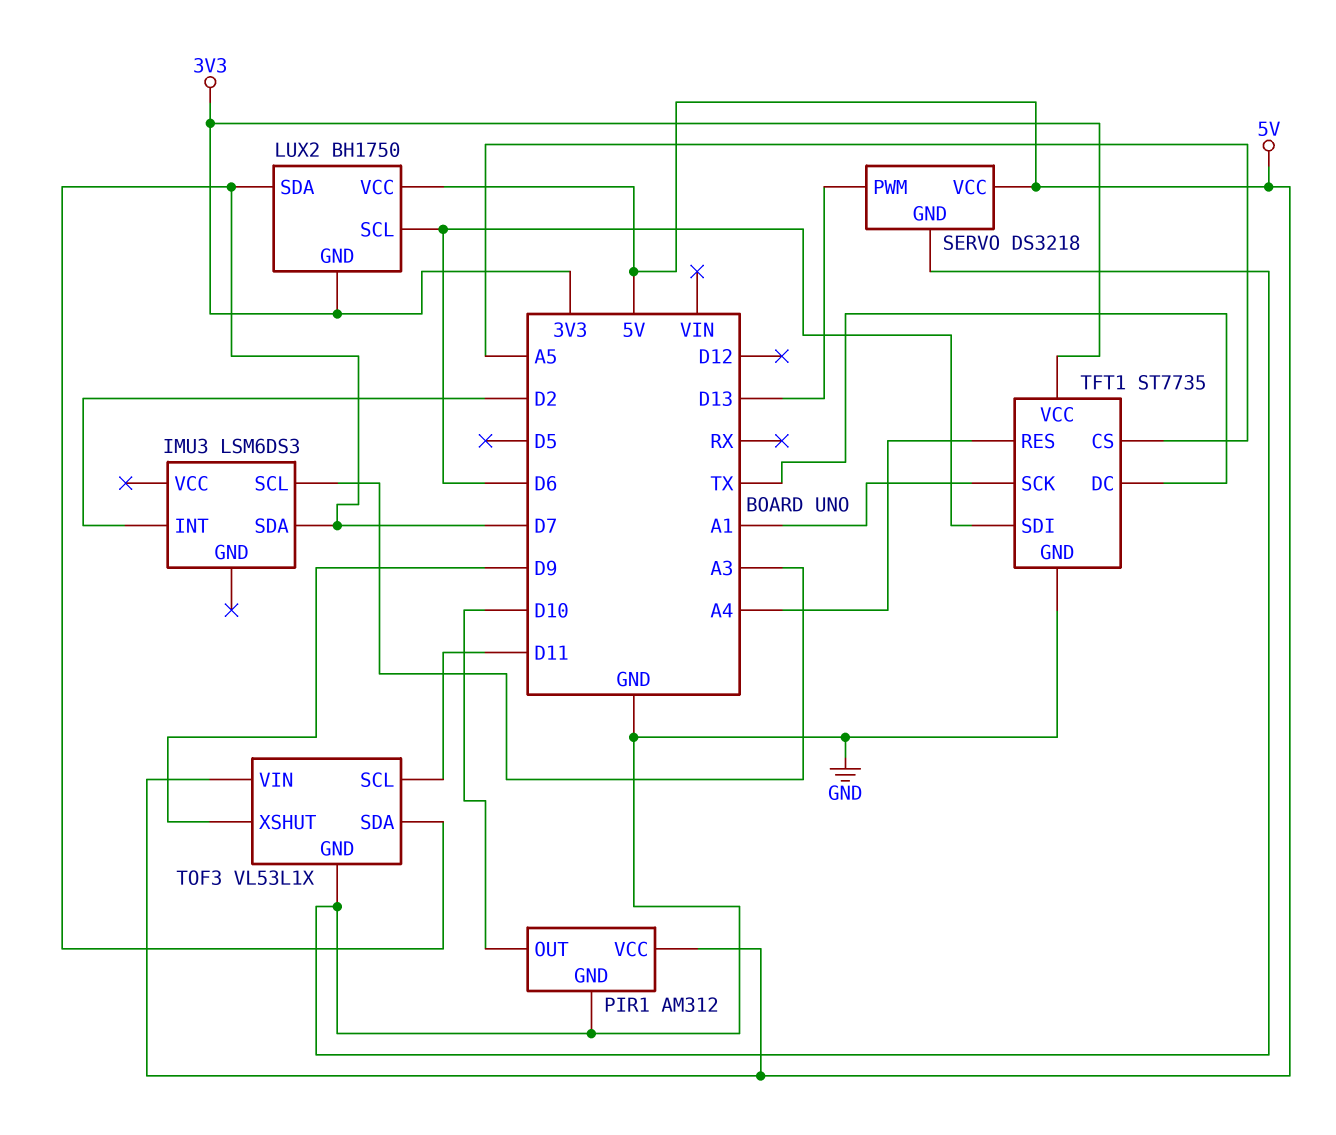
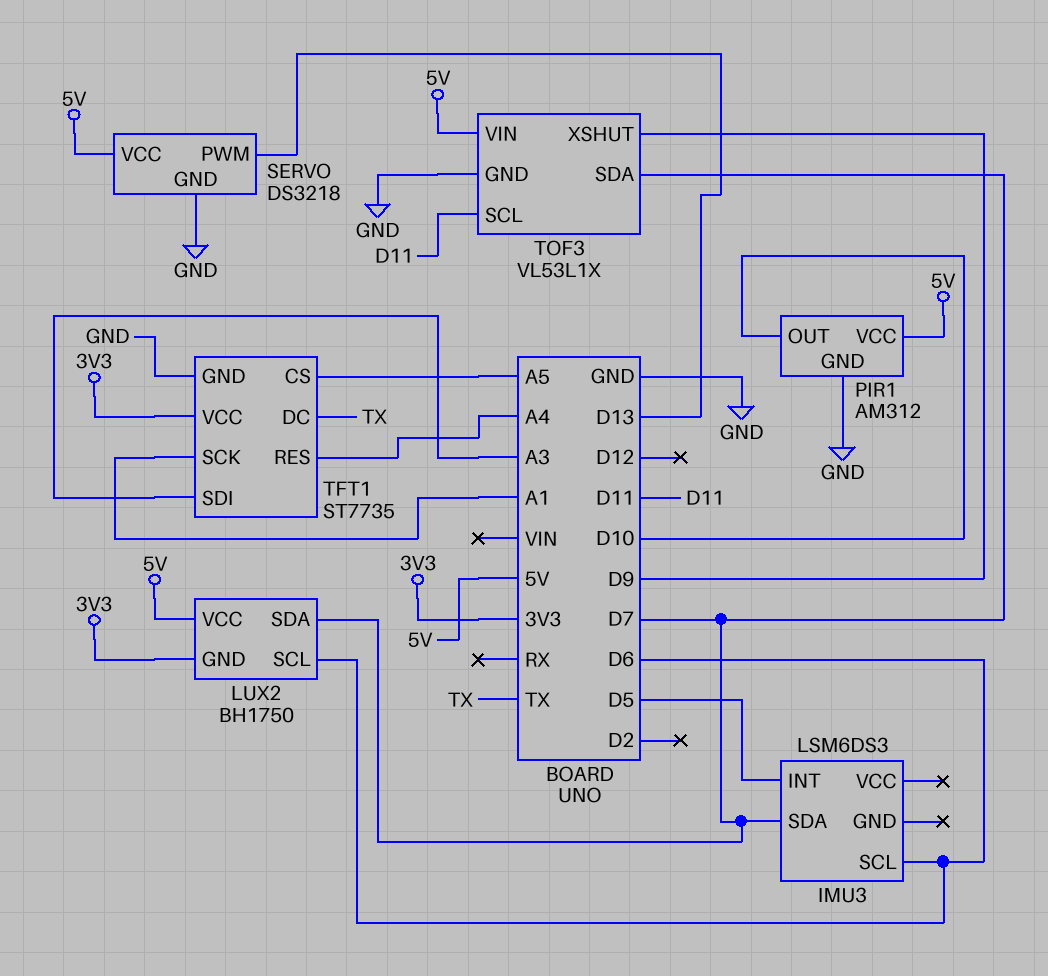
IMU3 pin INT: D2 -> D5
IMU3 pin SCL: A3 -> D6
TFT1 pin SDI: D6 -> A3

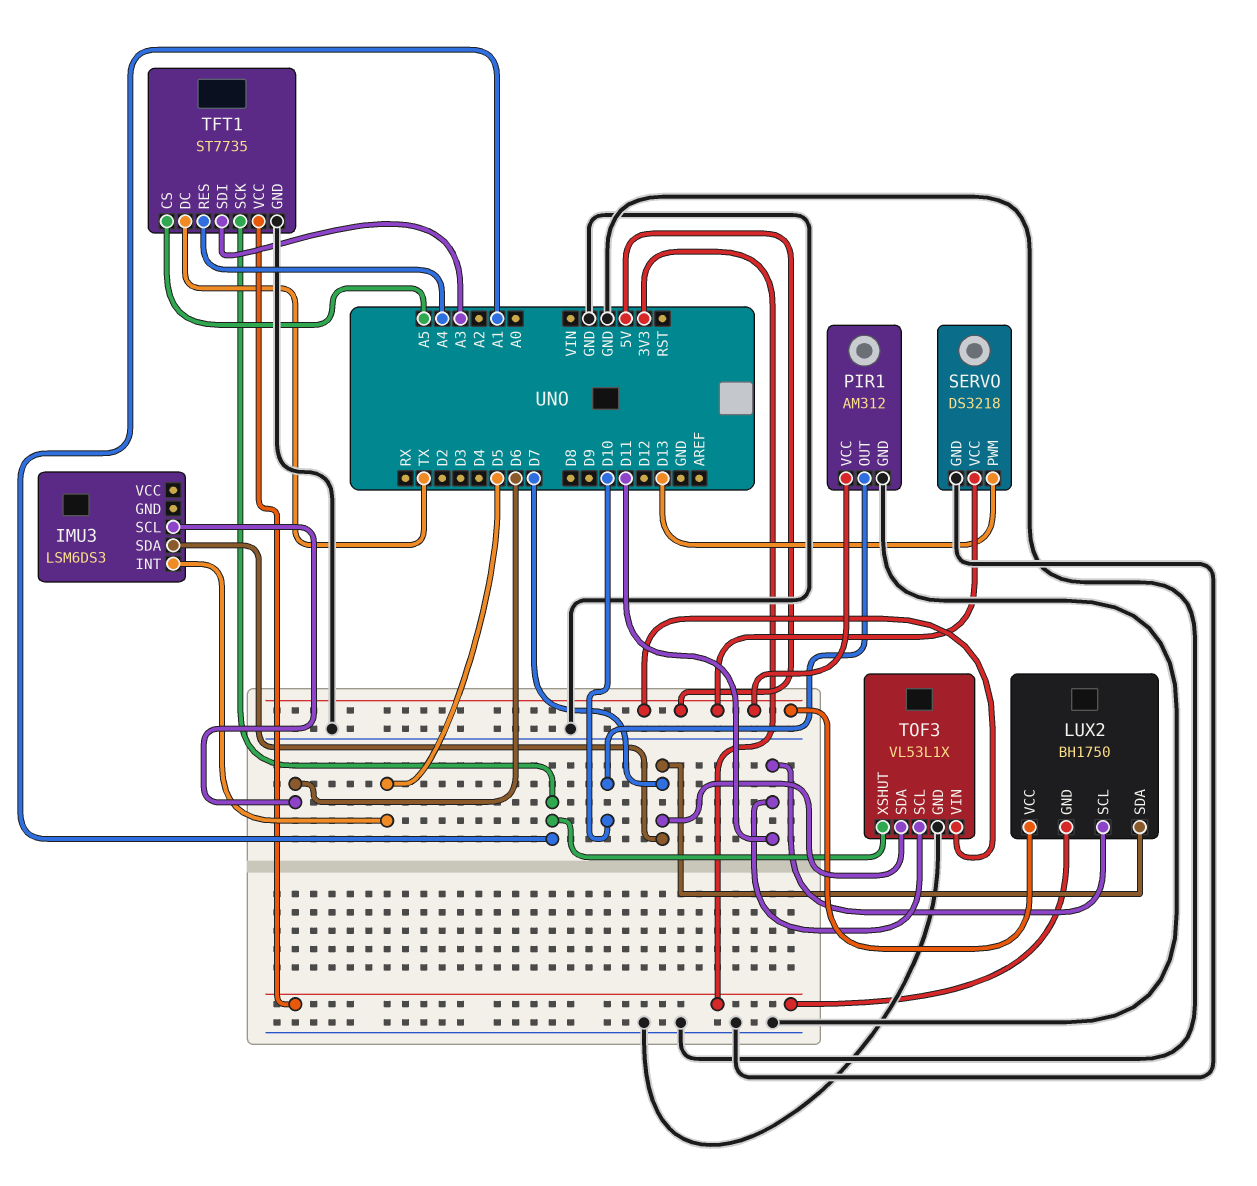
LUX2 pin SCL: D6 -> D11
TOF3 pin XSHUT: D9 -> A1

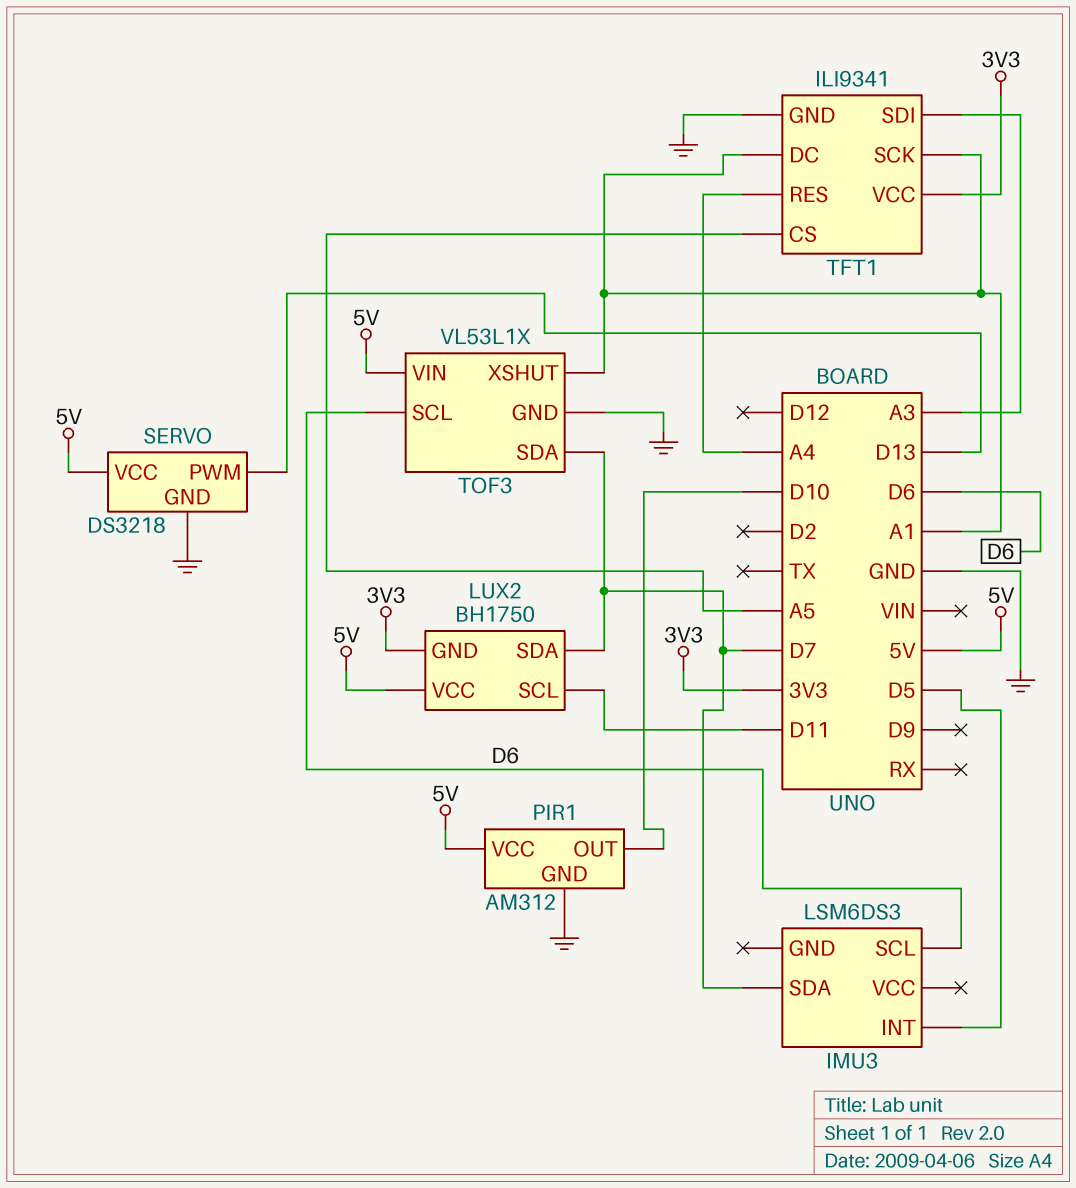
TFT1: ST7735 -> ILI9341
TFT1 pin DC: TX -> A1
TOF3 pin SCL: D11 -> D6

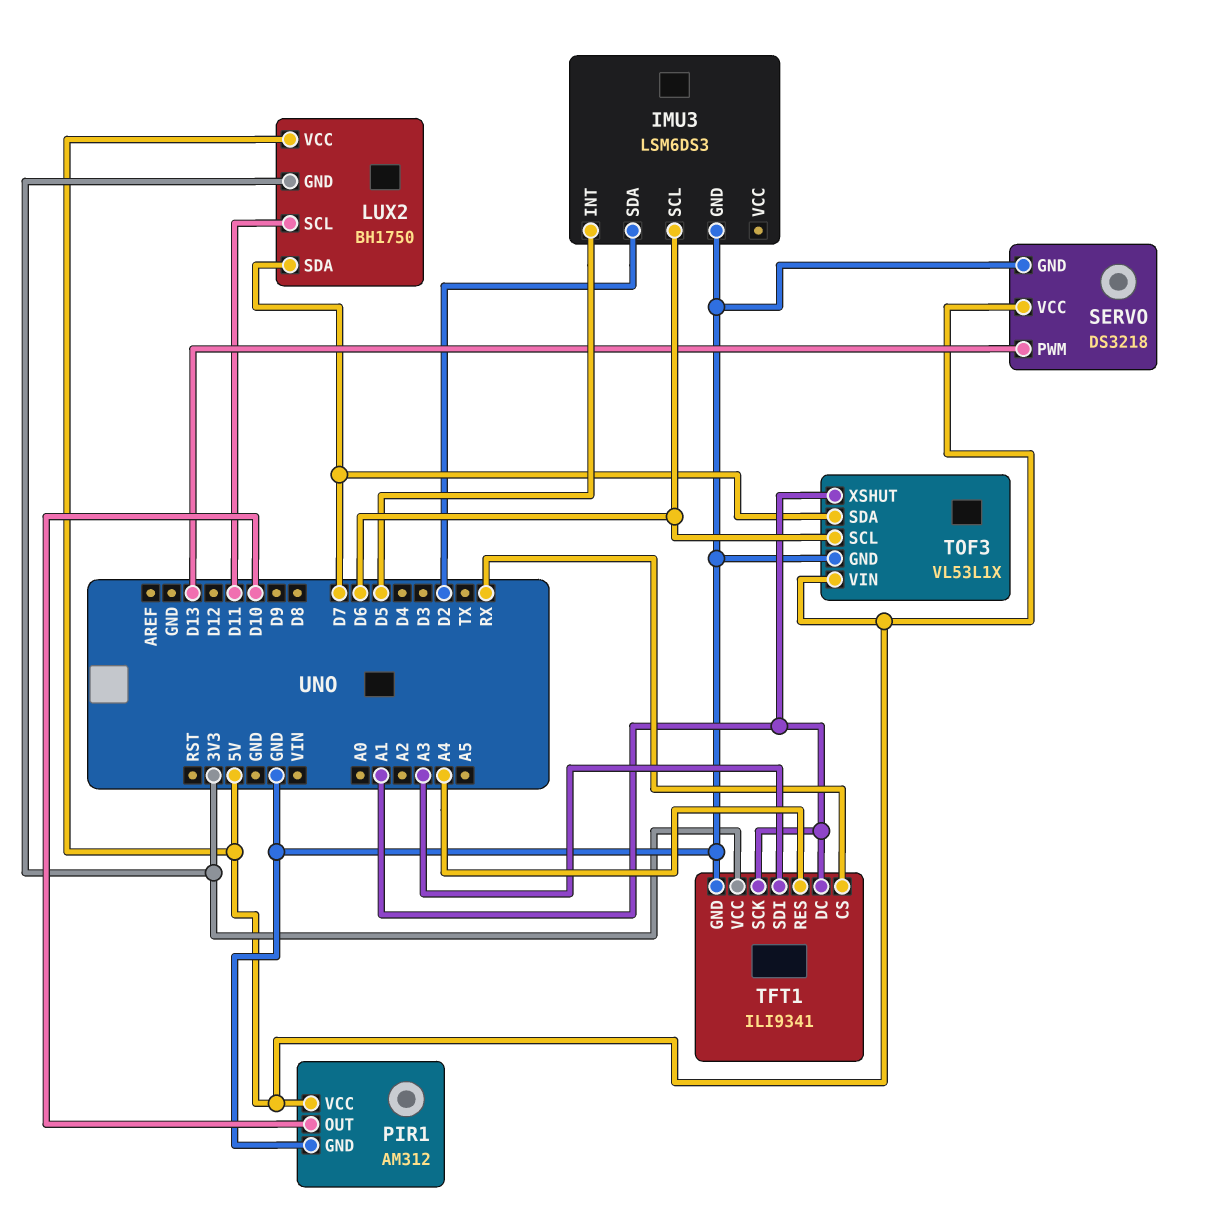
IMU3 pin GND: none -> GND
IMU3 pin SDA: D7 -> D2
TFT1 pin CS: A5 -> RX

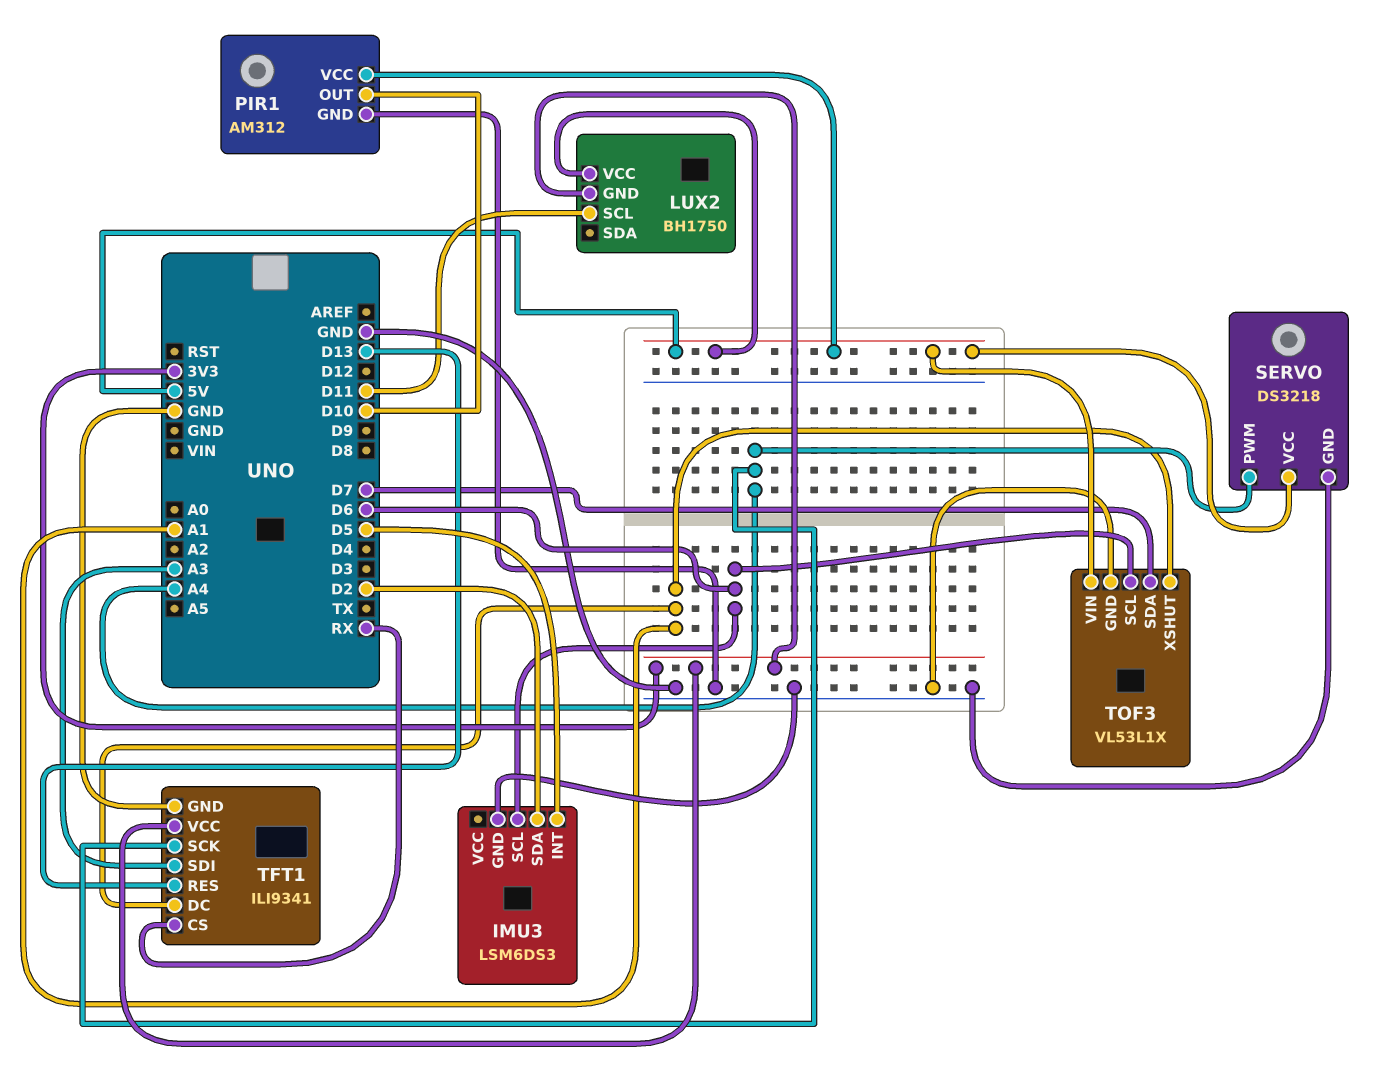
LUX2 pin SDA: D7 -> none
SERVO pin PWM: D13 -> A4
TFT1 pin RES: A4 -> D13
TFT1 pin SCK: A1 -> A4

